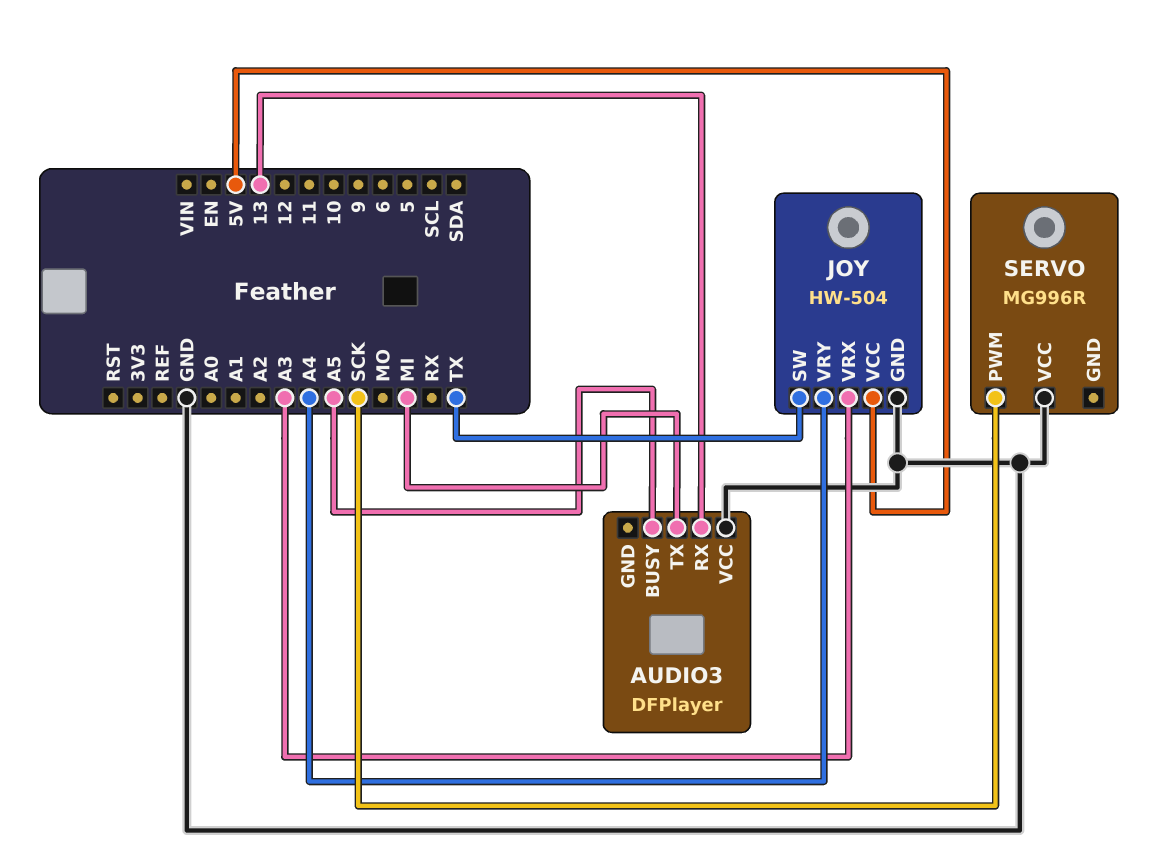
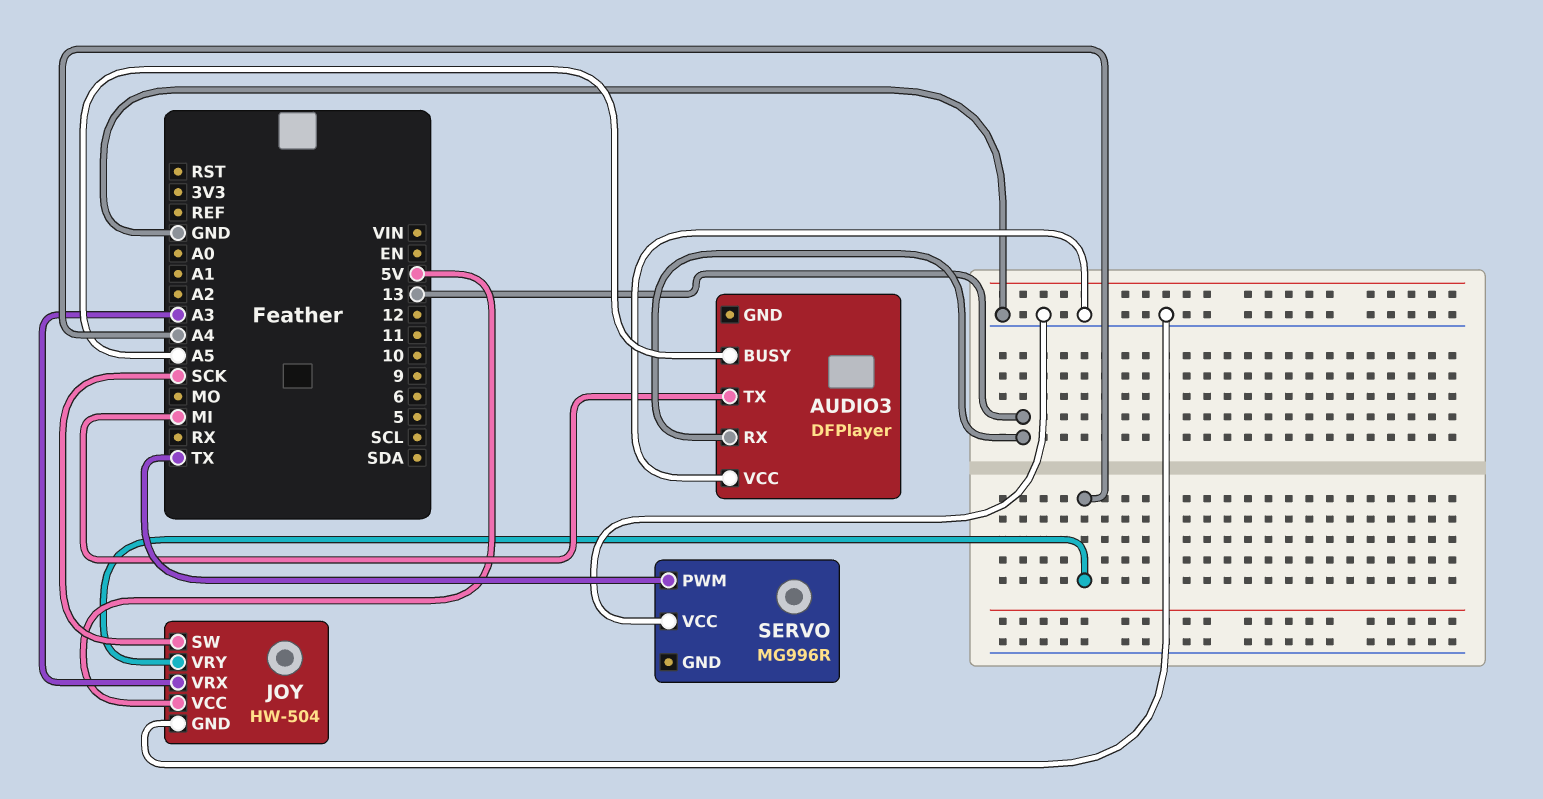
JOY pin SW: TX -> SCK
SERVO pin PWM: SCK -> TX

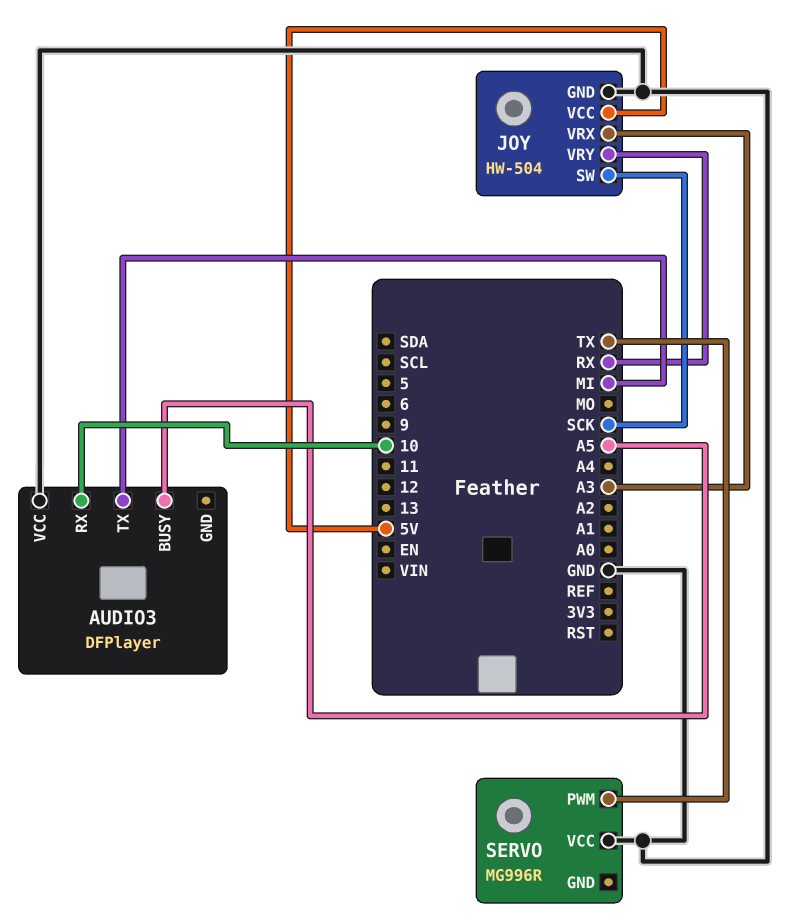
AUDIO3 pin RX: 13 -> 10
JOY pin VRY: A4 -> RX

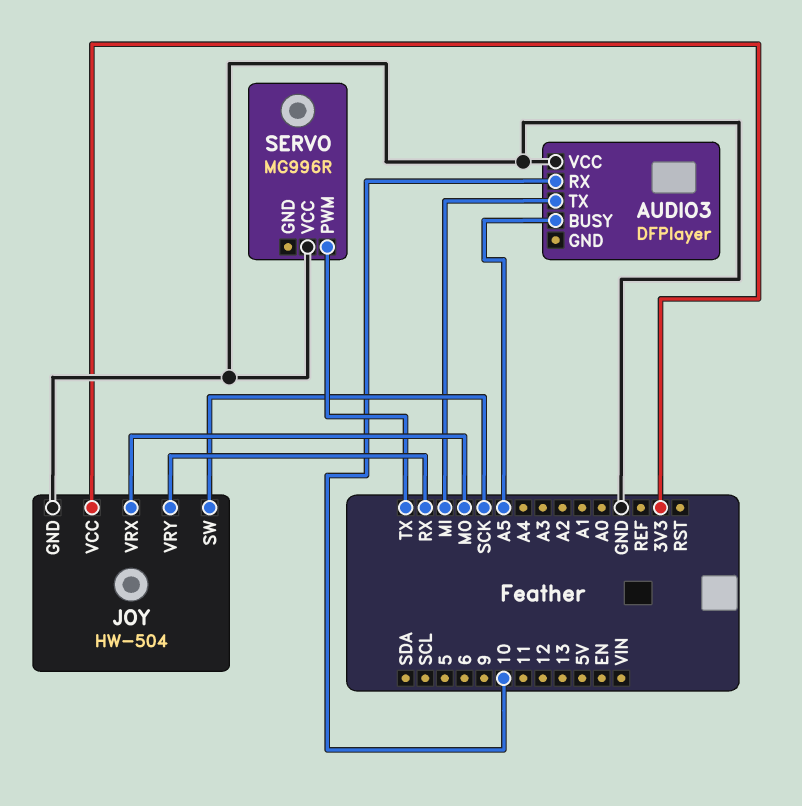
JOY pin VCC: 5V -> 3V3
JOY pin VRX: A3 -> MO

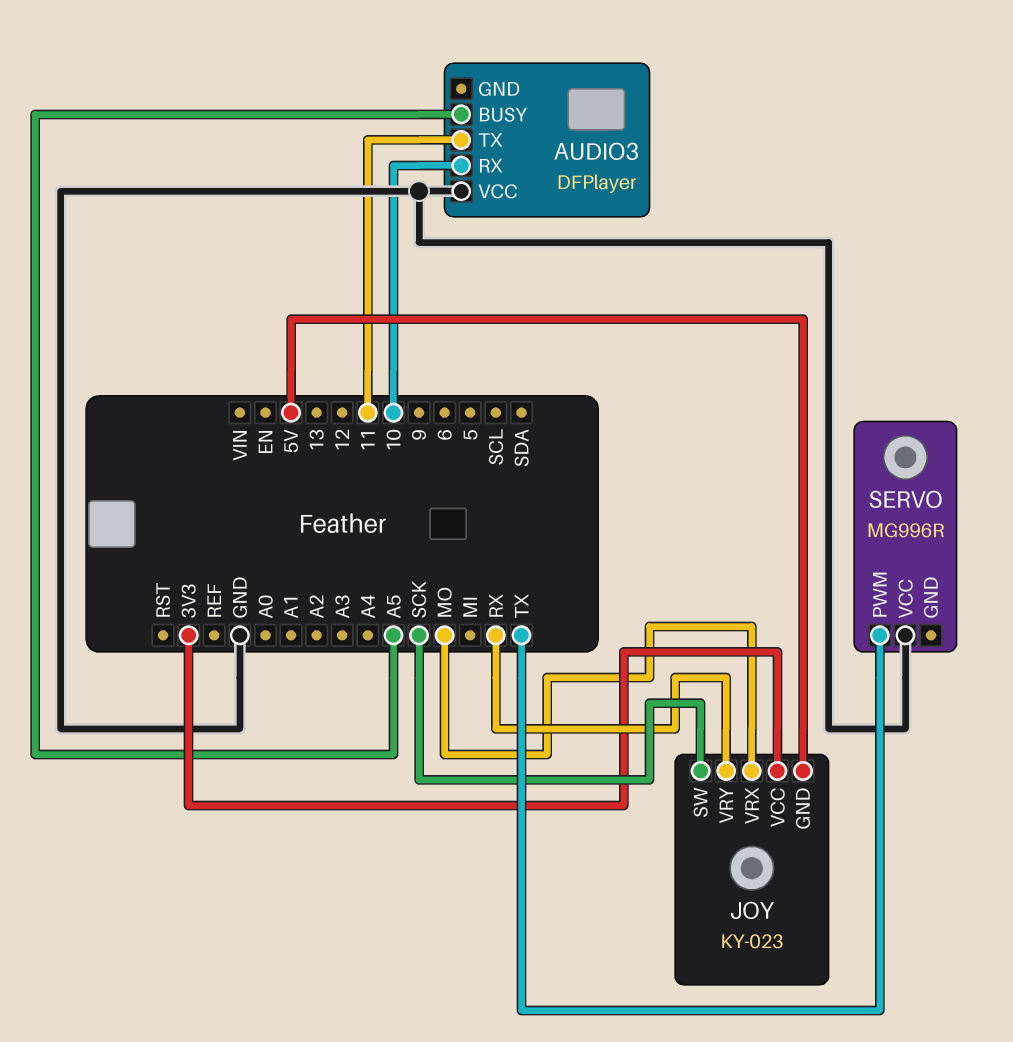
AUDIO3 pin TX: MI -> 11
JOY: HW-504 -> KY-023
JOY pin GND: GND -> 5V

